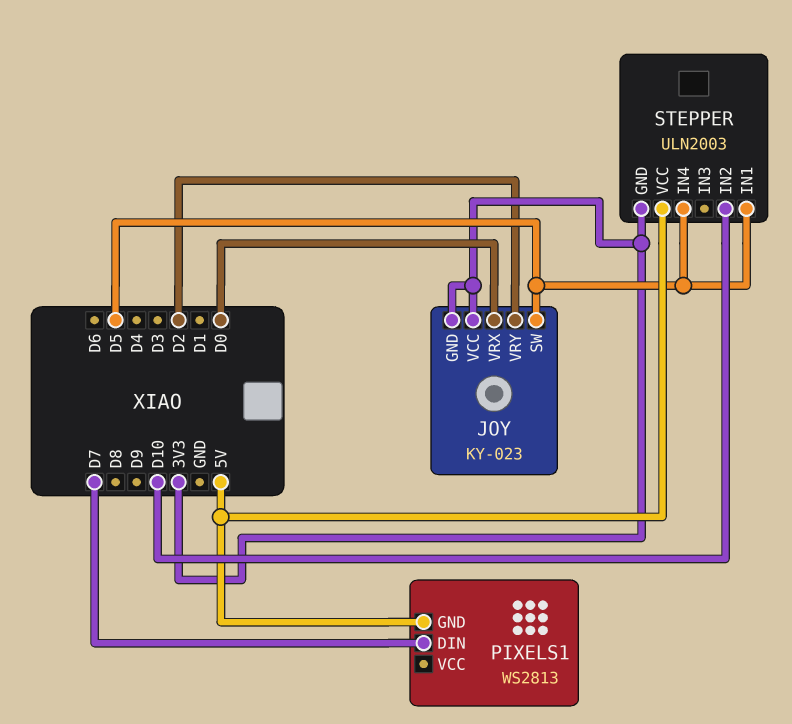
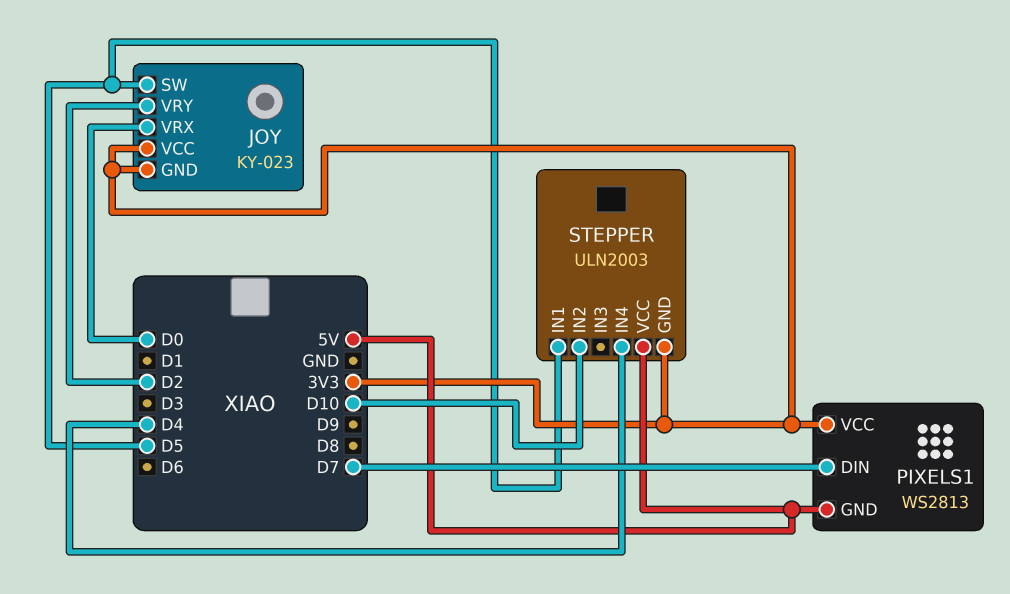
PIXELS1 pin VCC: none -> 3V3
STEPPER pin IN4: D5 -> D4

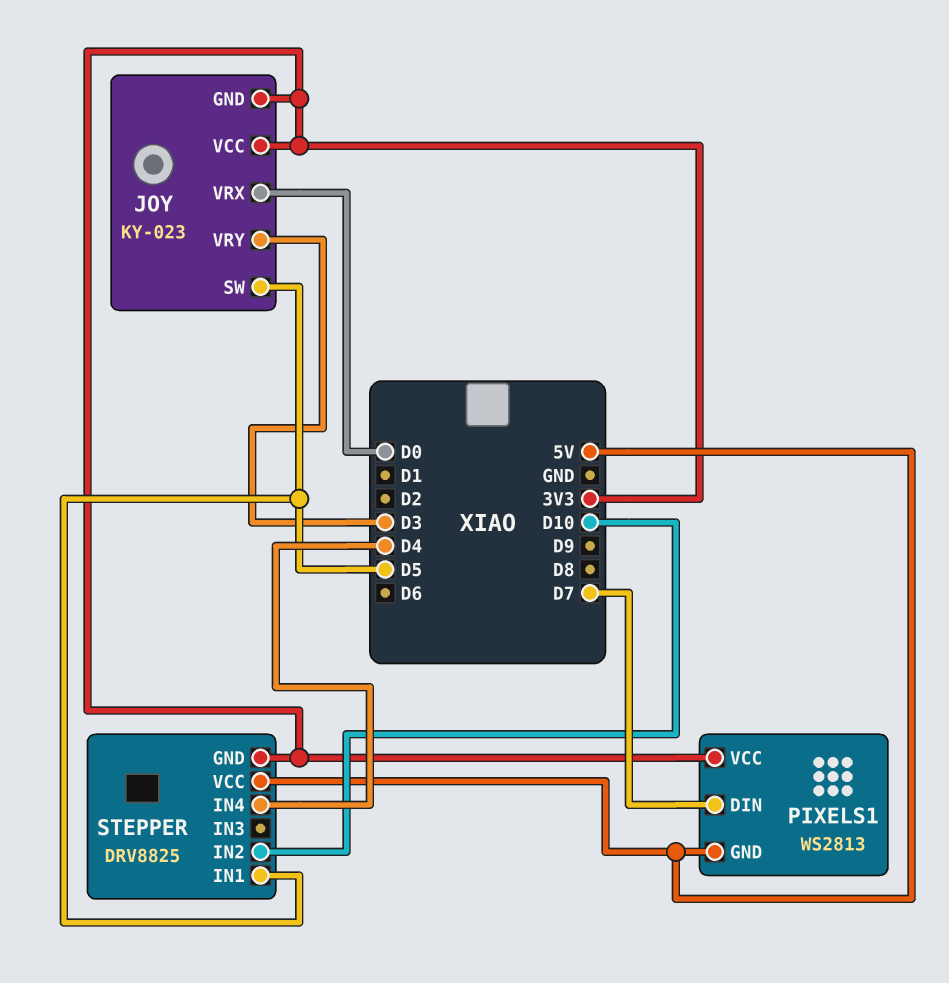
JOY pin VRY: D2 -> D3
STEPPER: ULN2003 -> DRV8825

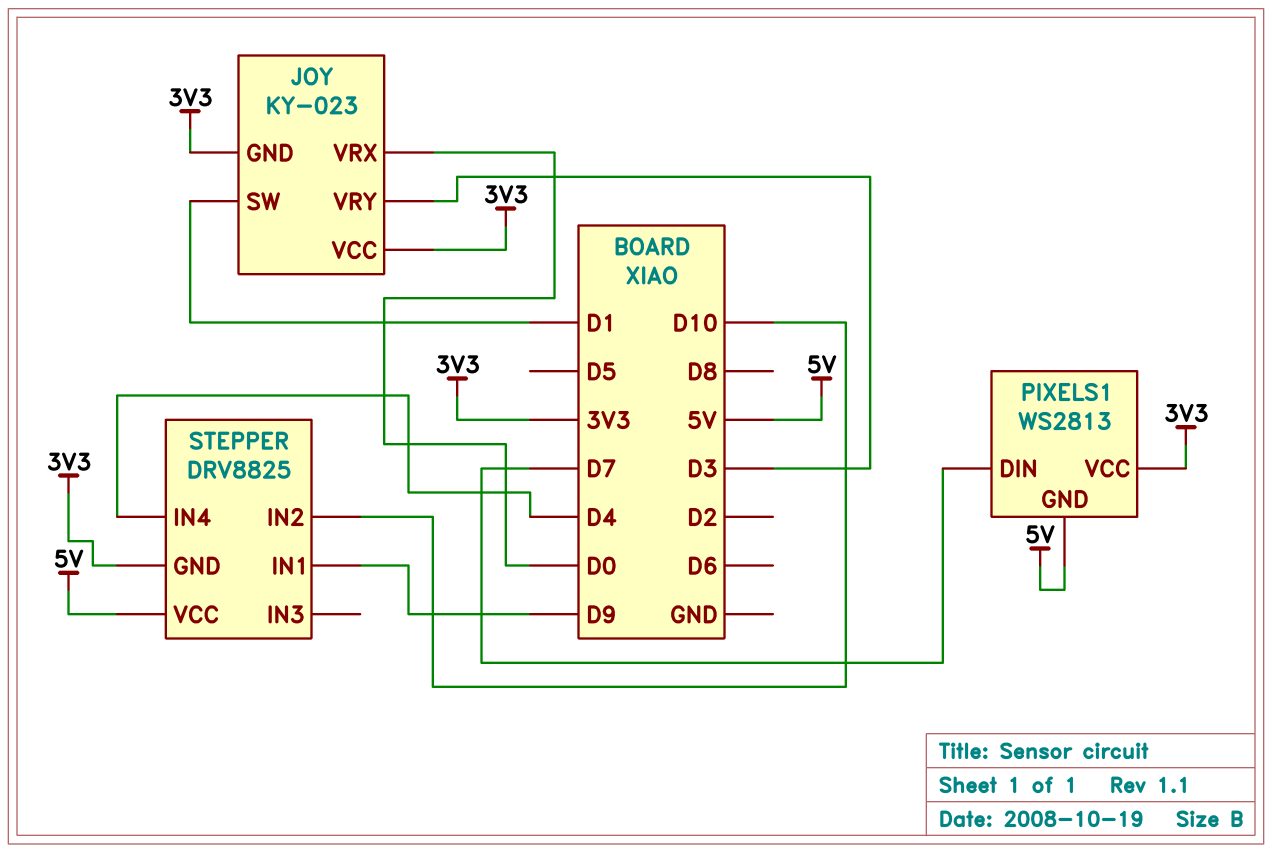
JOY pin SW: D5 -> D1
STEPPER pin IN1: D5 -> D9

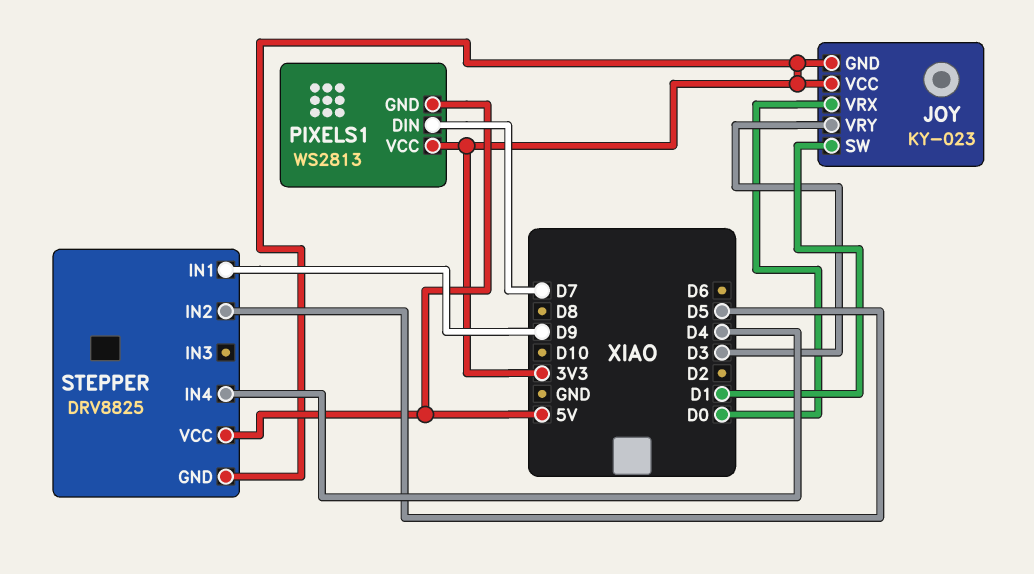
STEPPER pin IN2: D10 -> D5

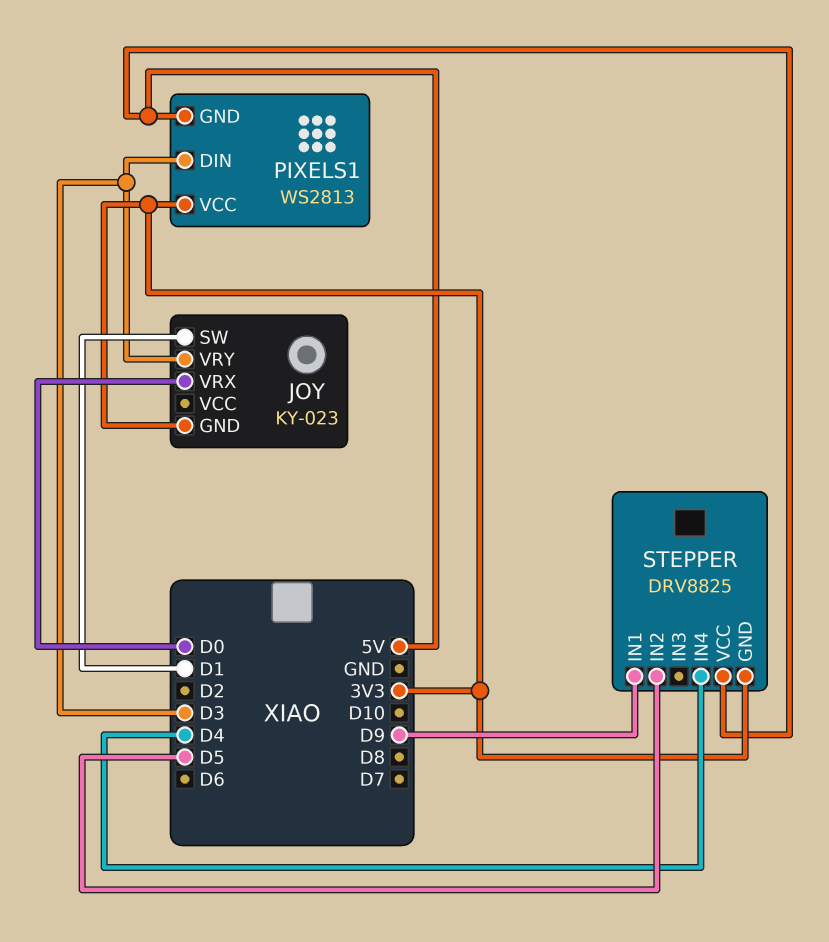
JOY pin VCC: 3V3 -> none
PIXELS1 pin DIN: D7 -> D3

